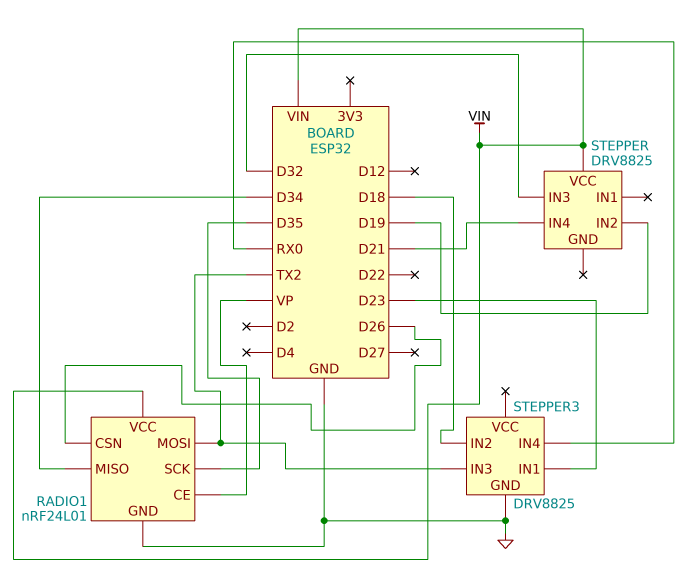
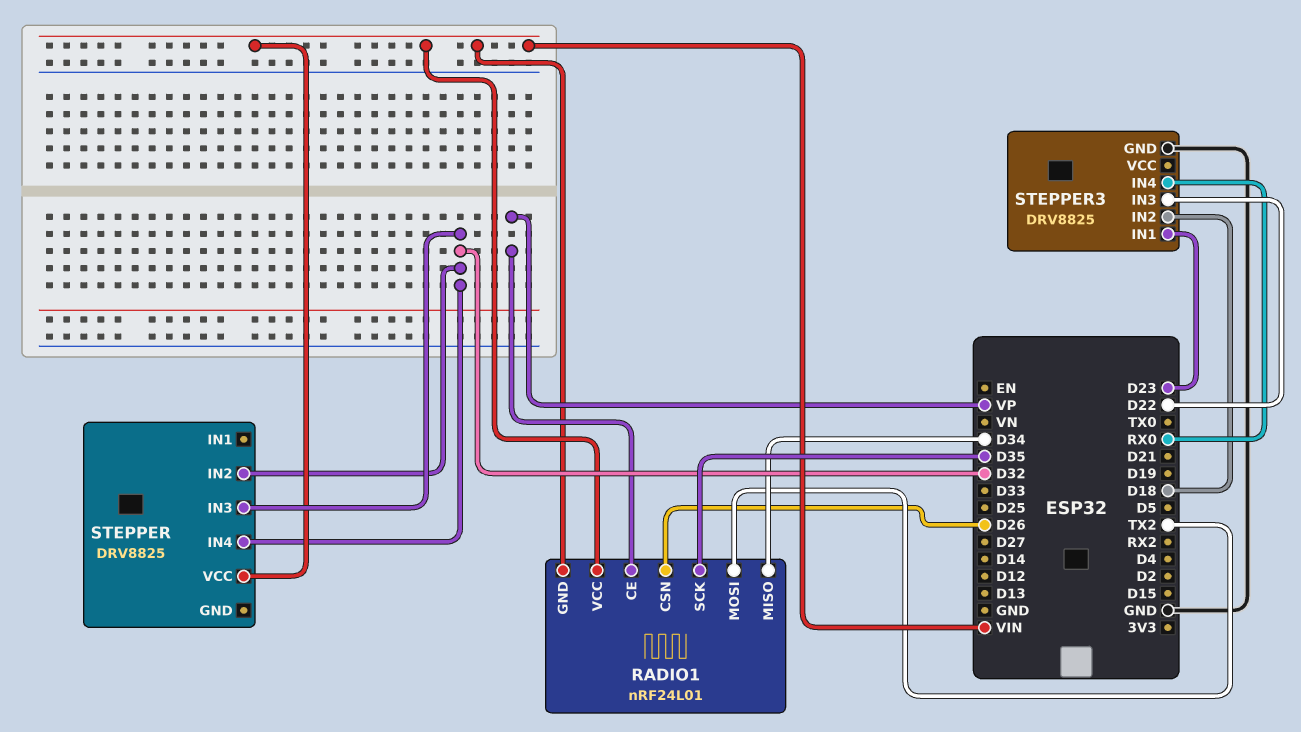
RADIO1 pin GND: GND -> VIN
STEPPER pin IN2: D19 -> D32
STEPPER pin IN4: D21 -> D32
STEPPER3 pin IN3: TX2 -> D22

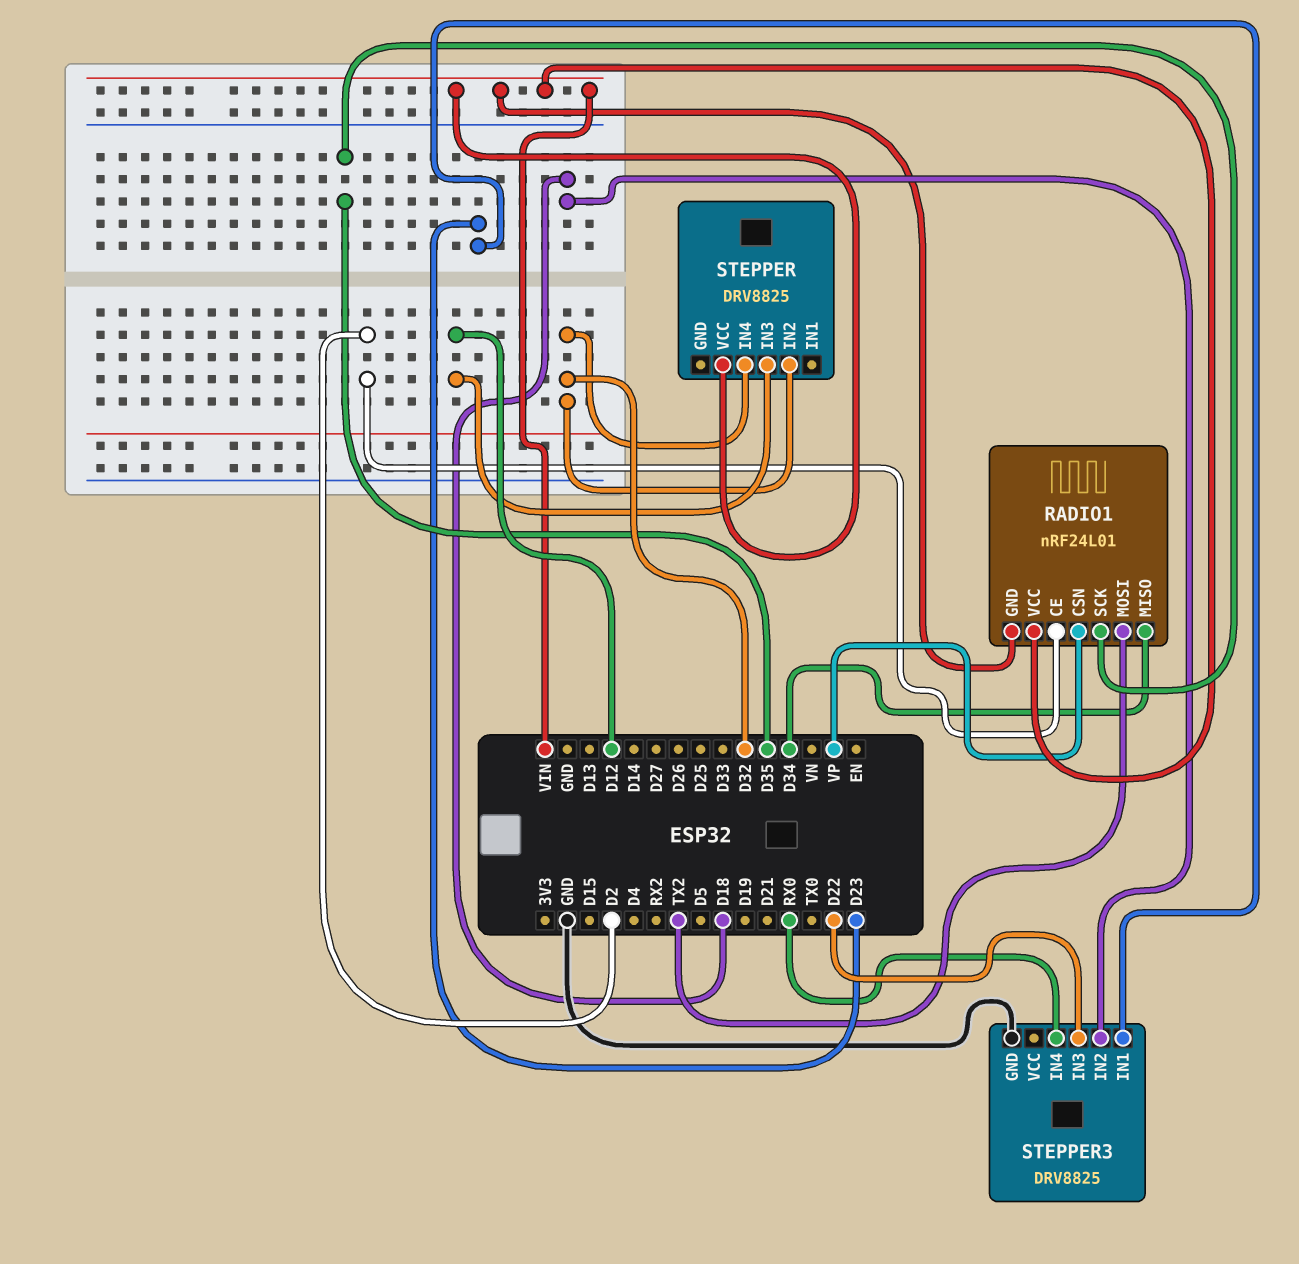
RADIO1 pin CE: VP -> D2
RADIO1 pin CSN: D26 -> VP
STEPPER pin IN3: D32 -> D12

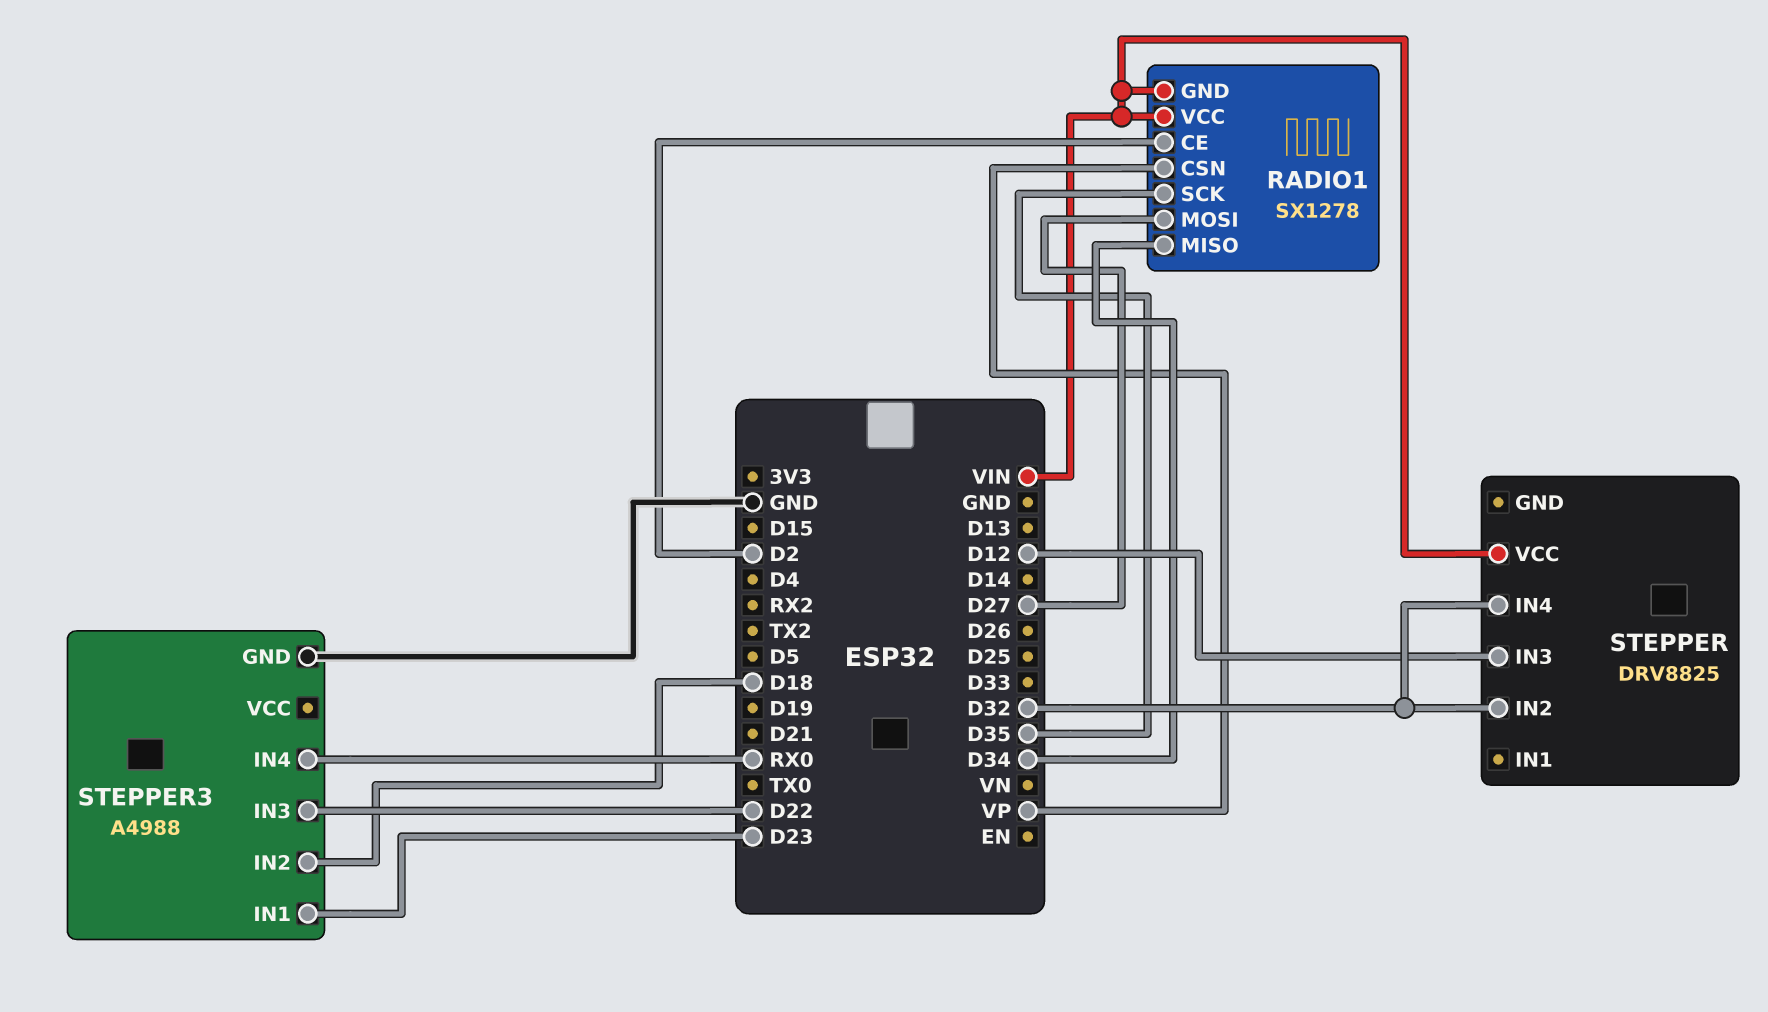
RADIO1: nRF24L01 -> SX1278
RADIO1 pin MOSI: TX2 -> D27
STEPPER3: DRV8825 -> A4988

